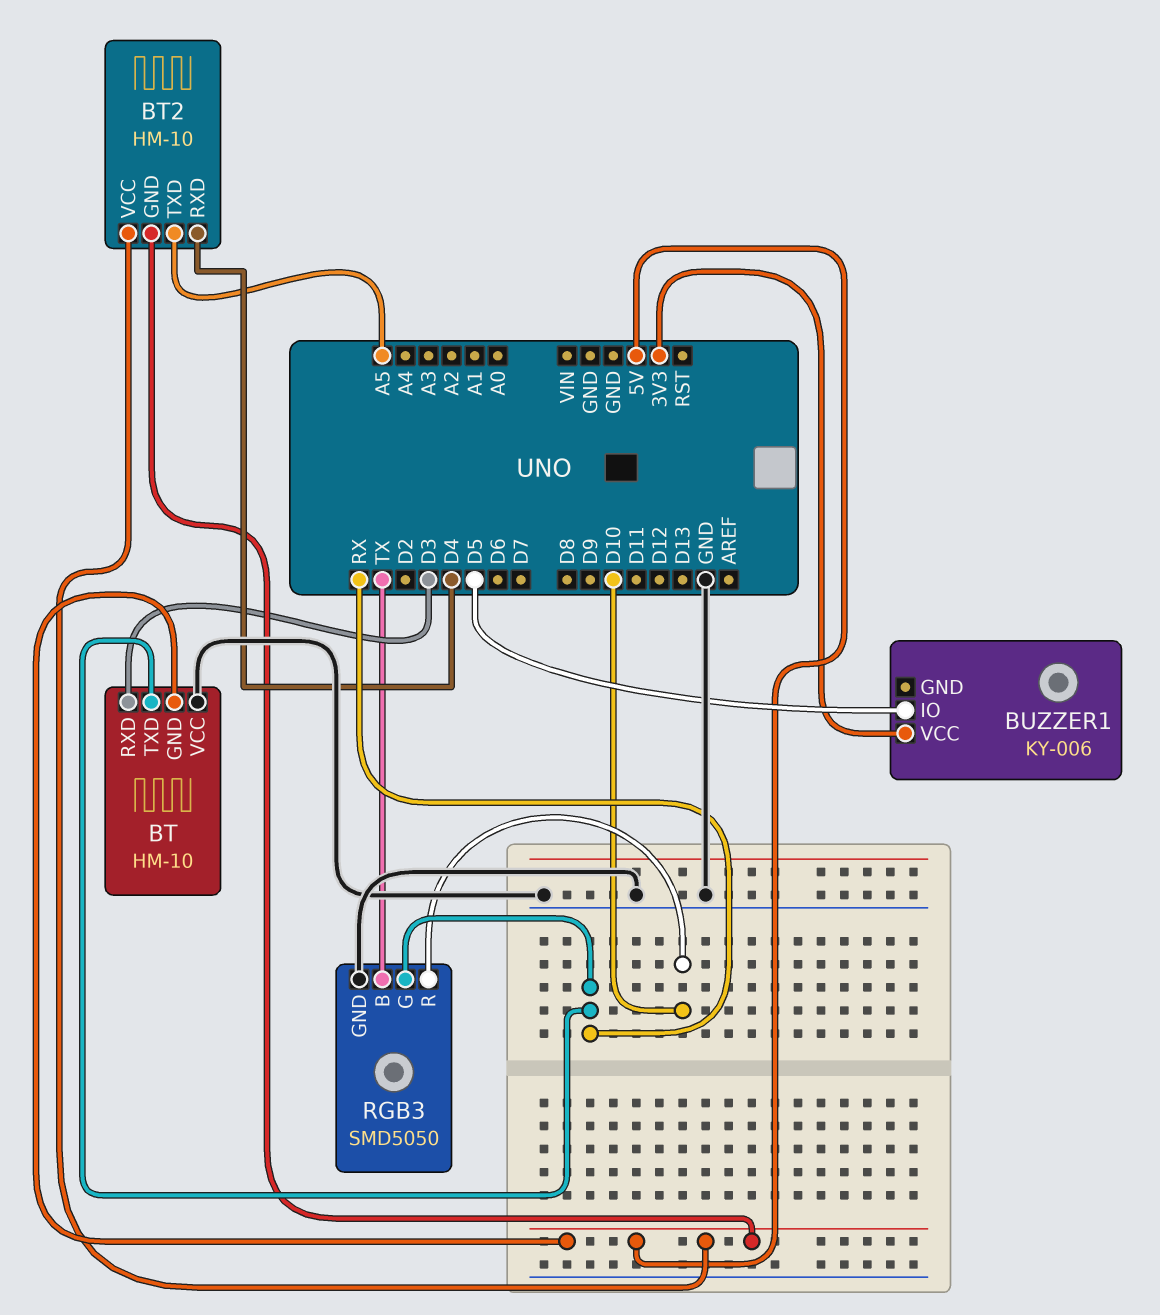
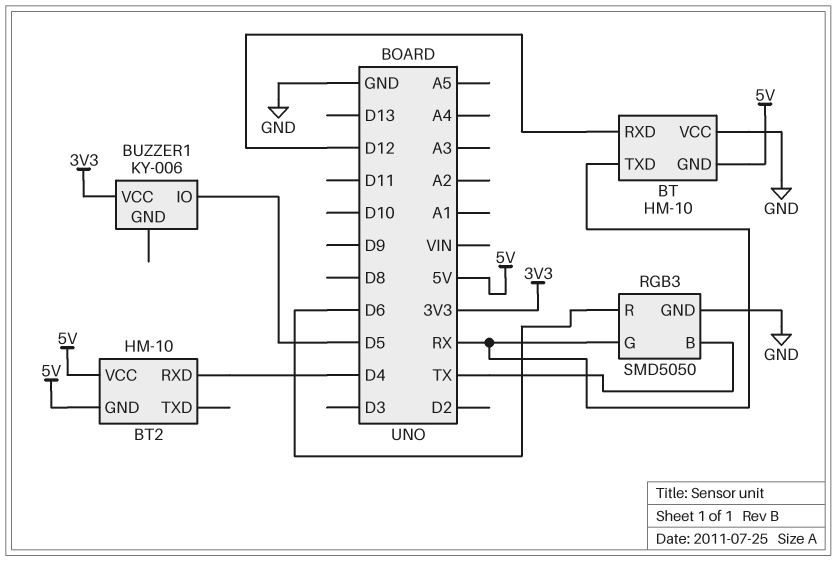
BT pin RXD: D3 -> D12
BT2 pin TXD: A5 -> none
RGB3 pin R: D10 -> D6

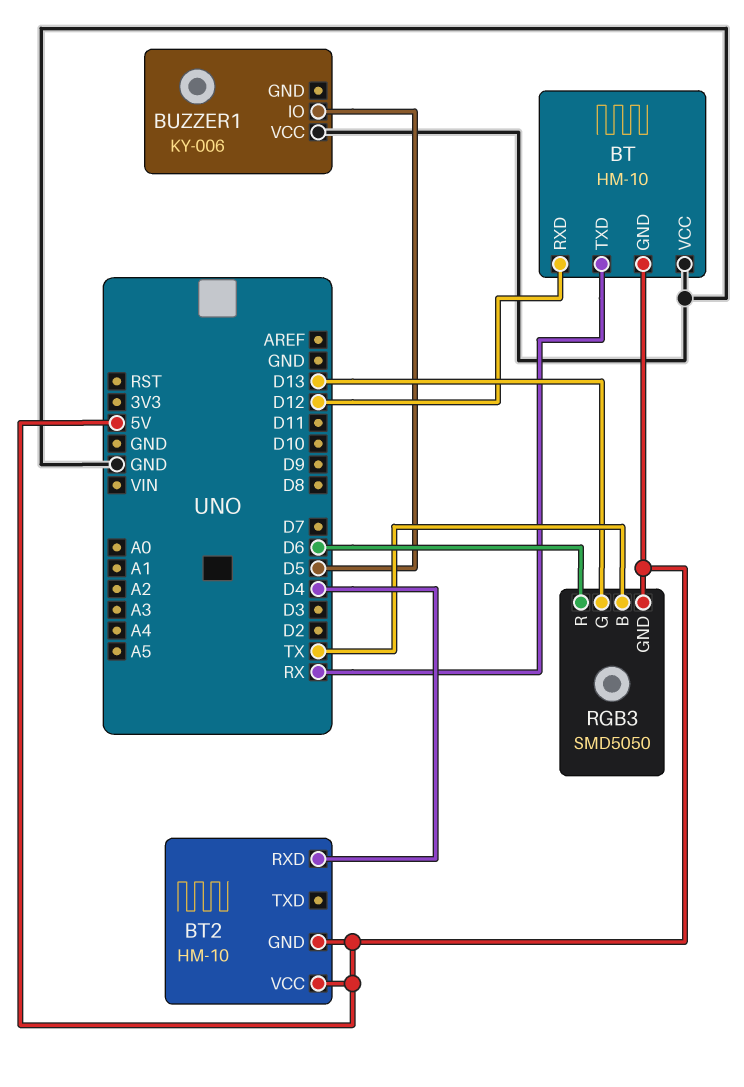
BUZZER1 pin VCC: 3V3 -> GND
RGB3 pin G: RX -> D13
RGB3 pin GND: GND -> 5V

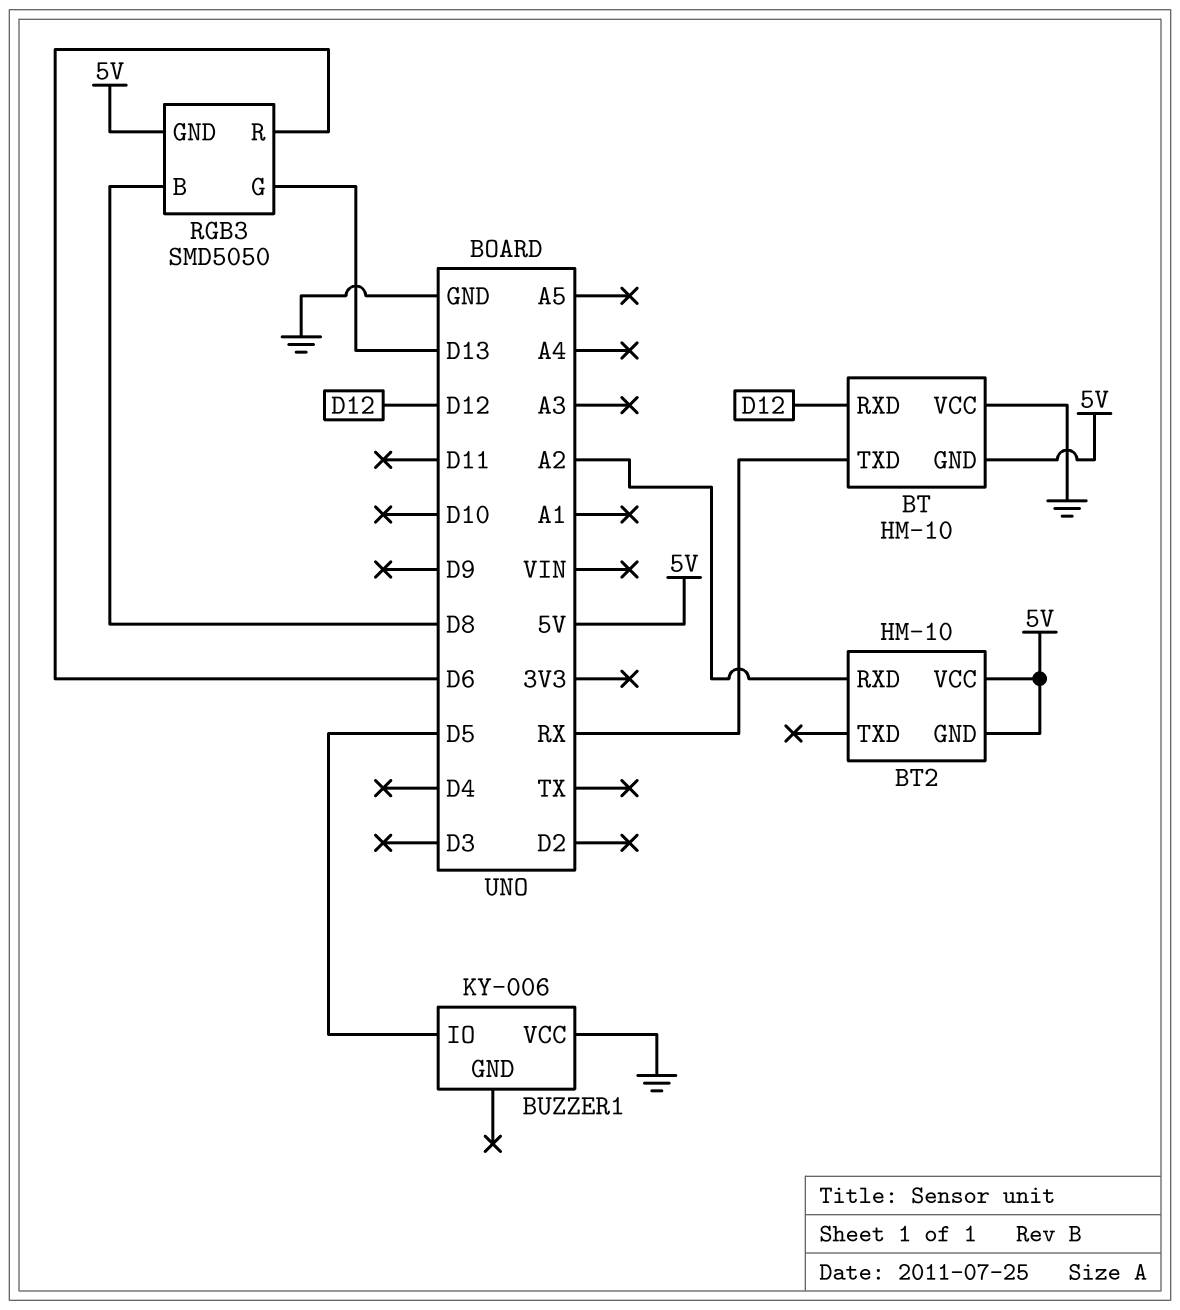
BT2 pin RXD: D4 -> A2
RGB3 pin B: TX -> D8

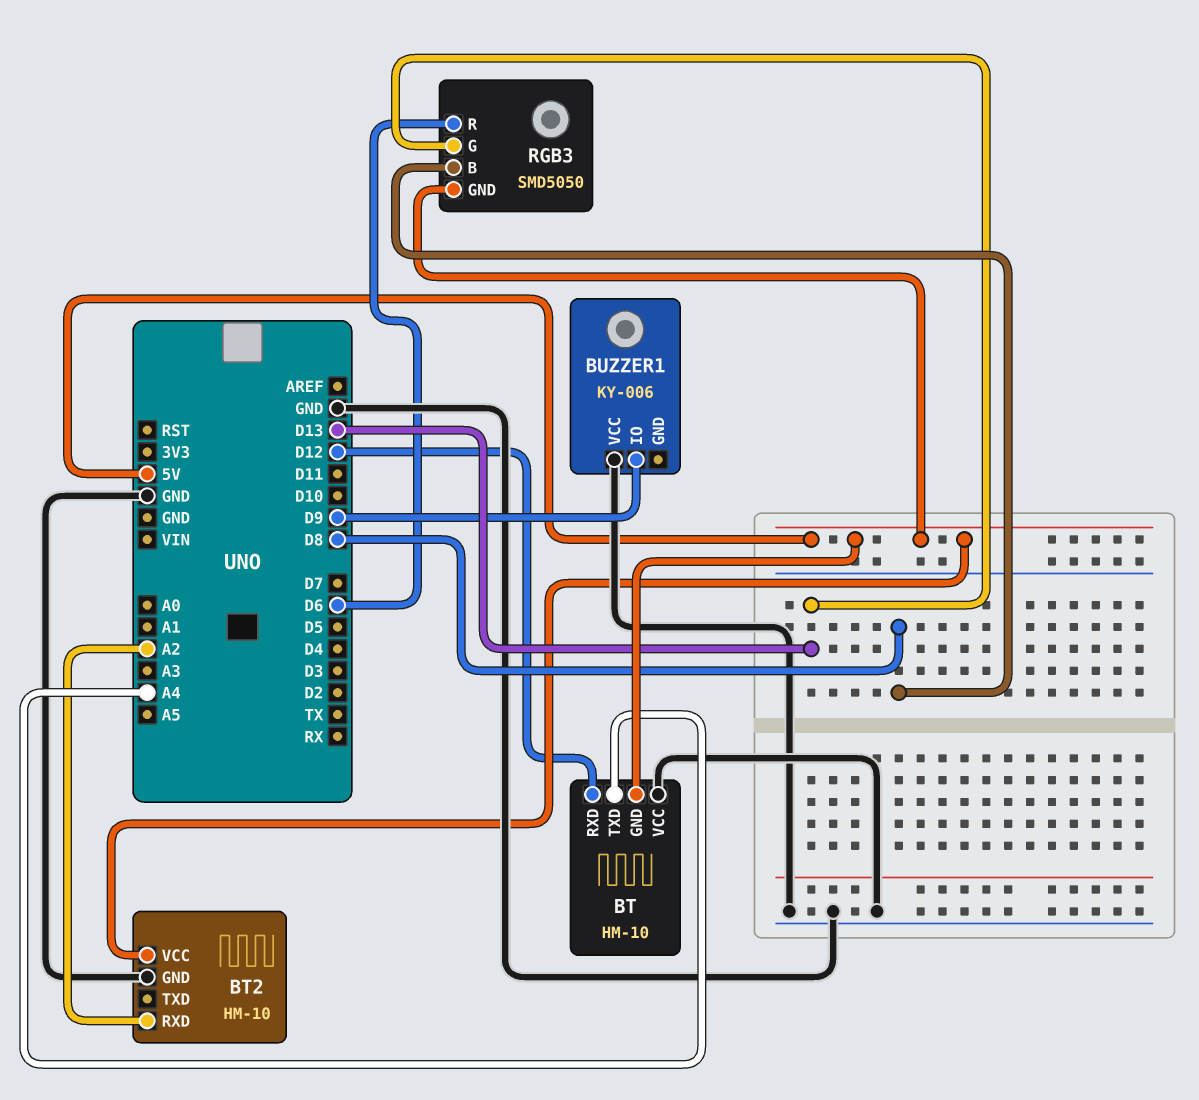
BT pin TXD: RX -> A4
BT2 pin GND: 5V -> GND
BUZZER1 pin IO: D5 -> D9

